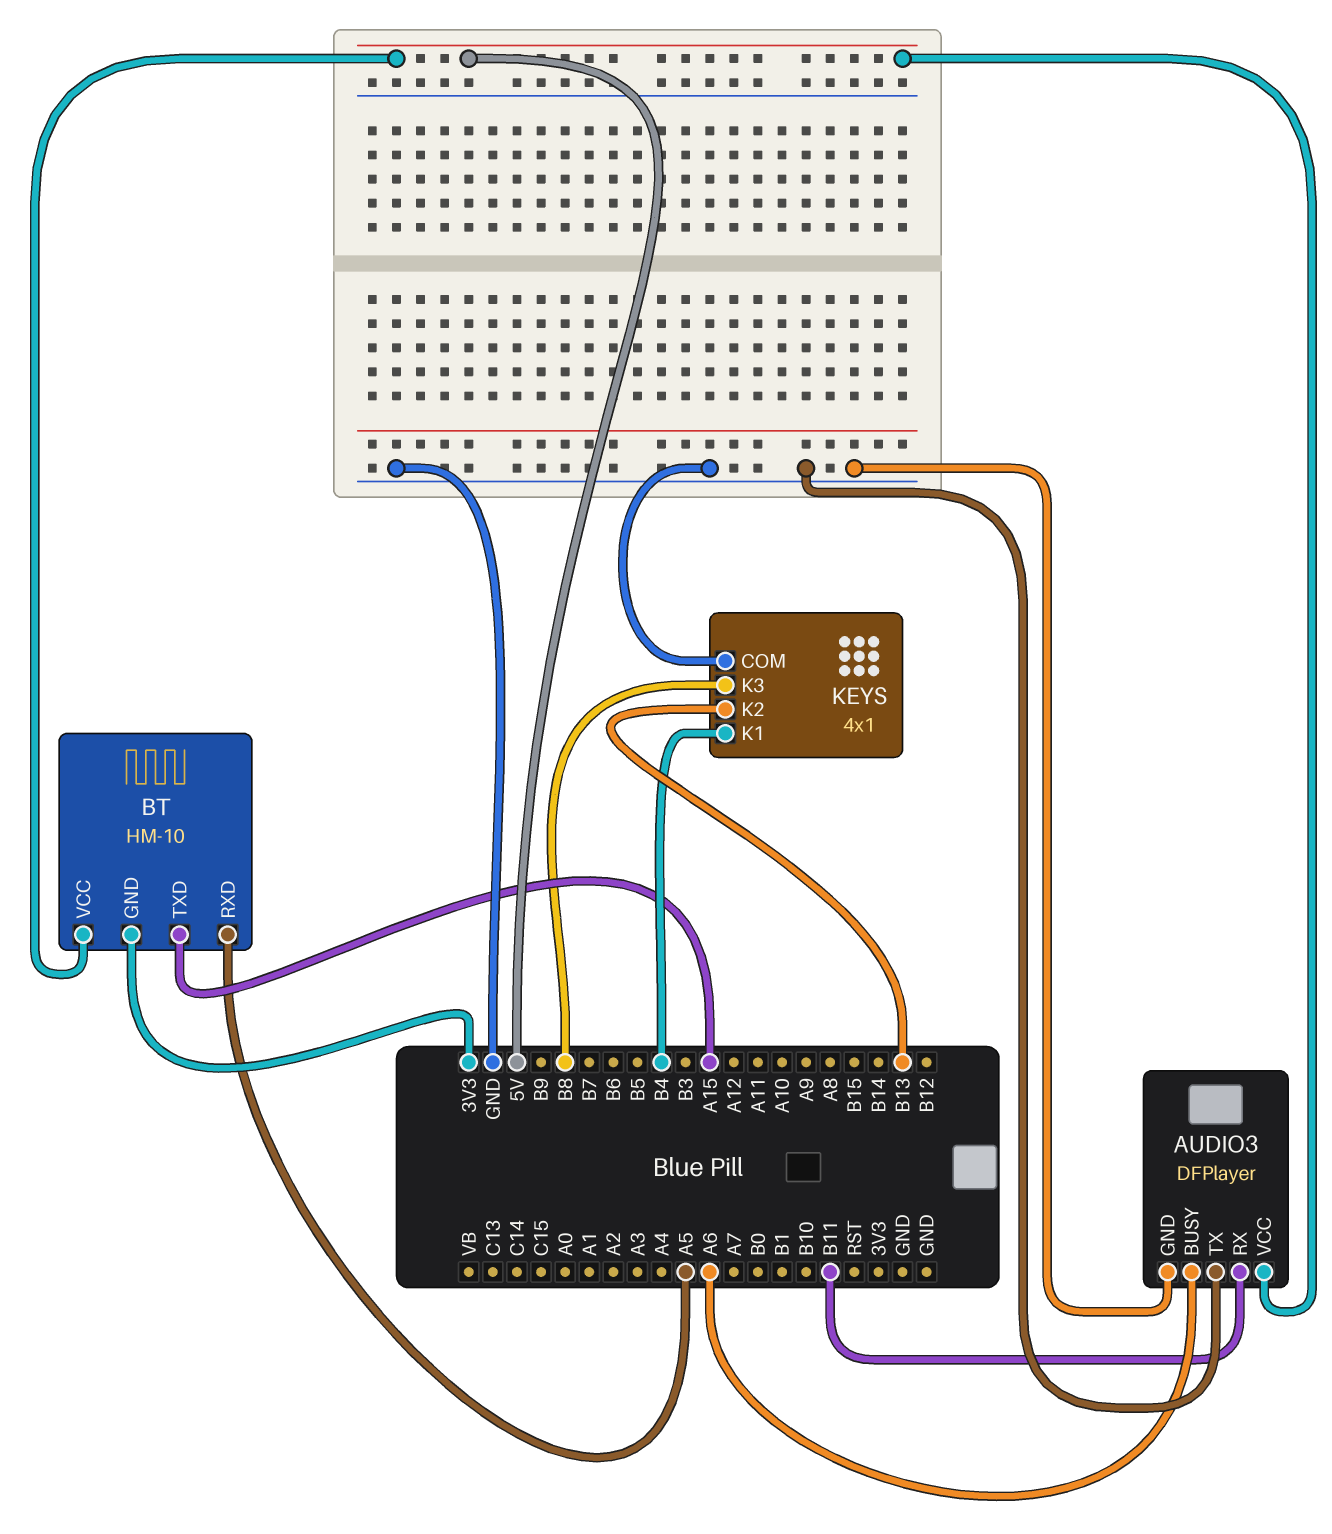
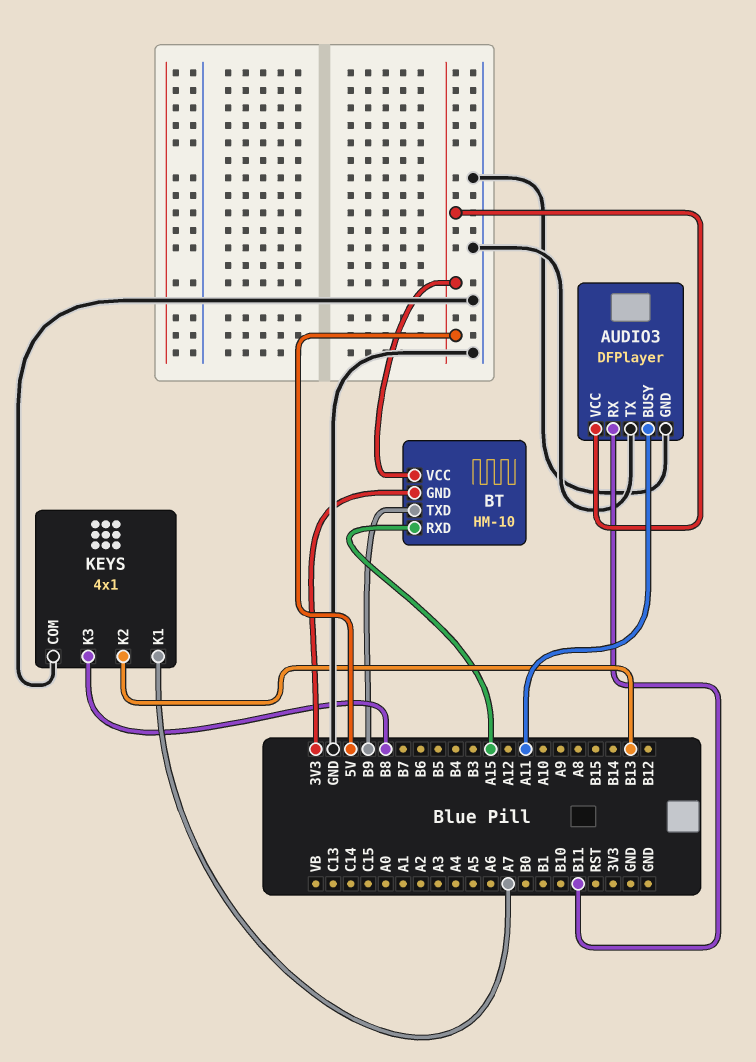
AUDIO3 pin BUSY: A6 -> A11
BT pin RXD: A5 -> A15
BT pin TXD: A15 -> B9
KEYS pin K1: B4 -> A7

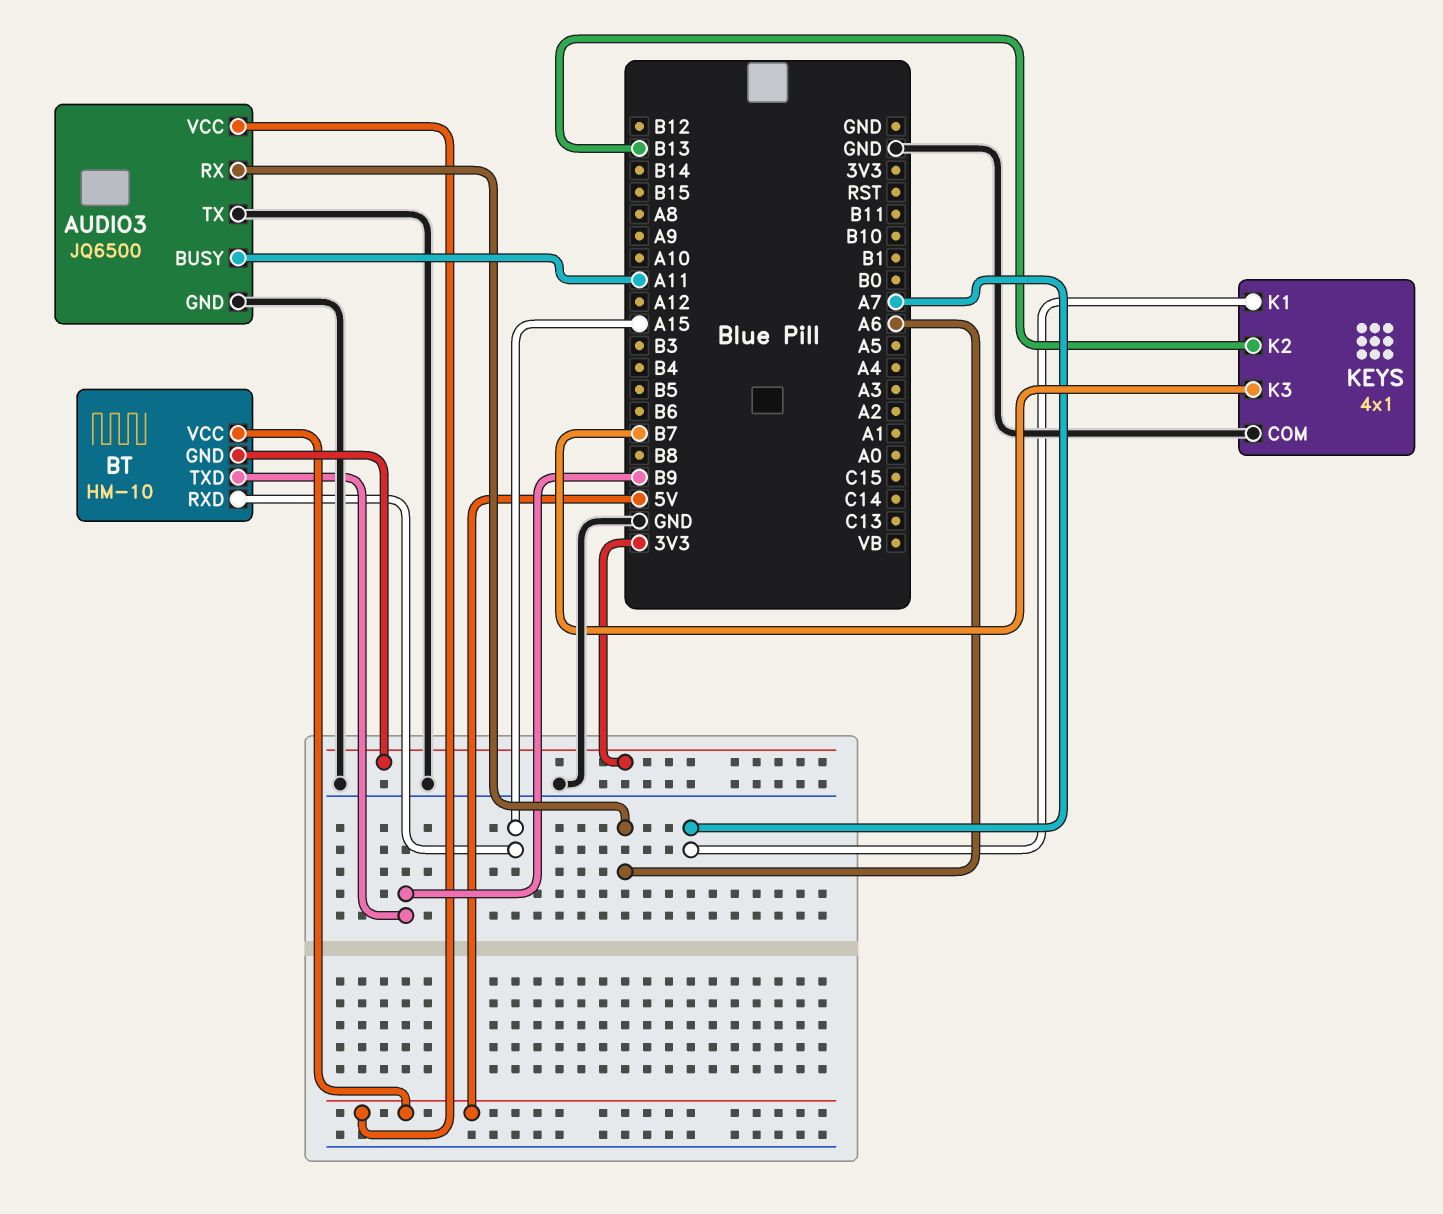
AUDIO3: DFPlayer -> JQ6500
AUDIO3 pin RX: B11 -> A6
KEYS pin K3: B8 -> B7

